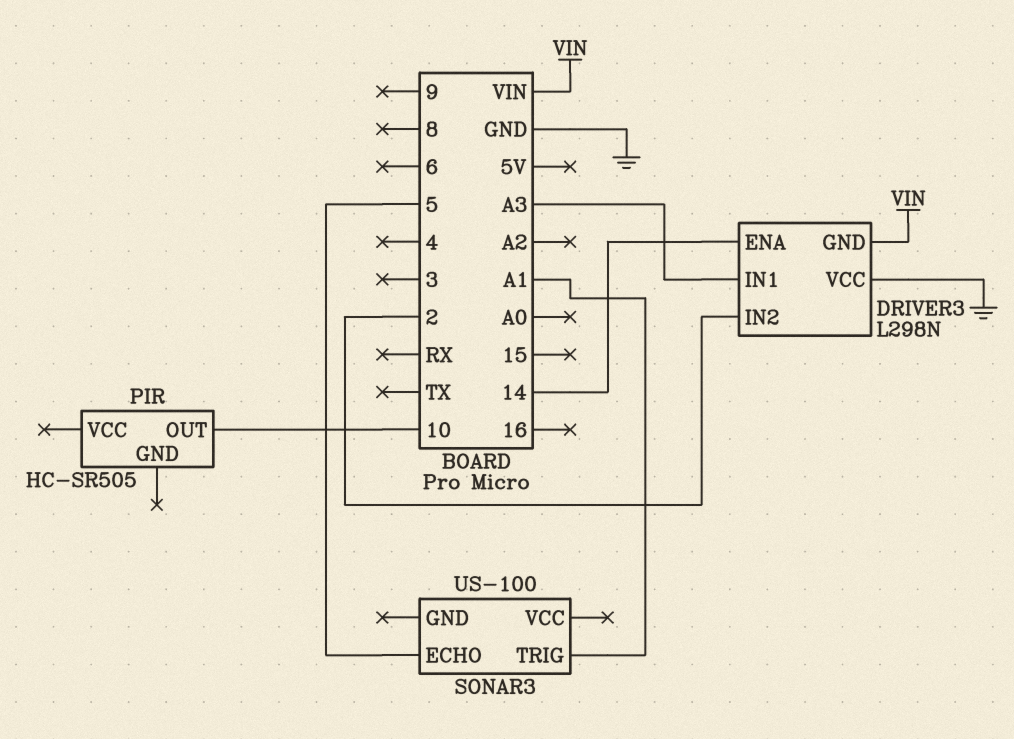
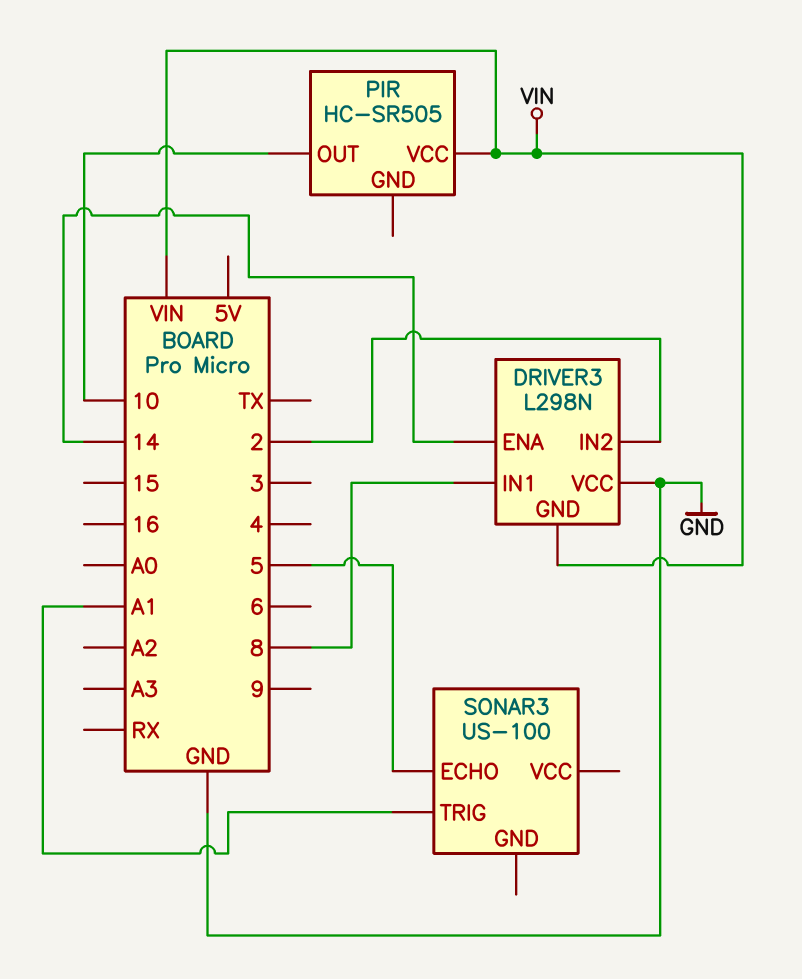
DRIVER3 pin IN1: A3 -> 8
PIR pin VCC: none -> VIN

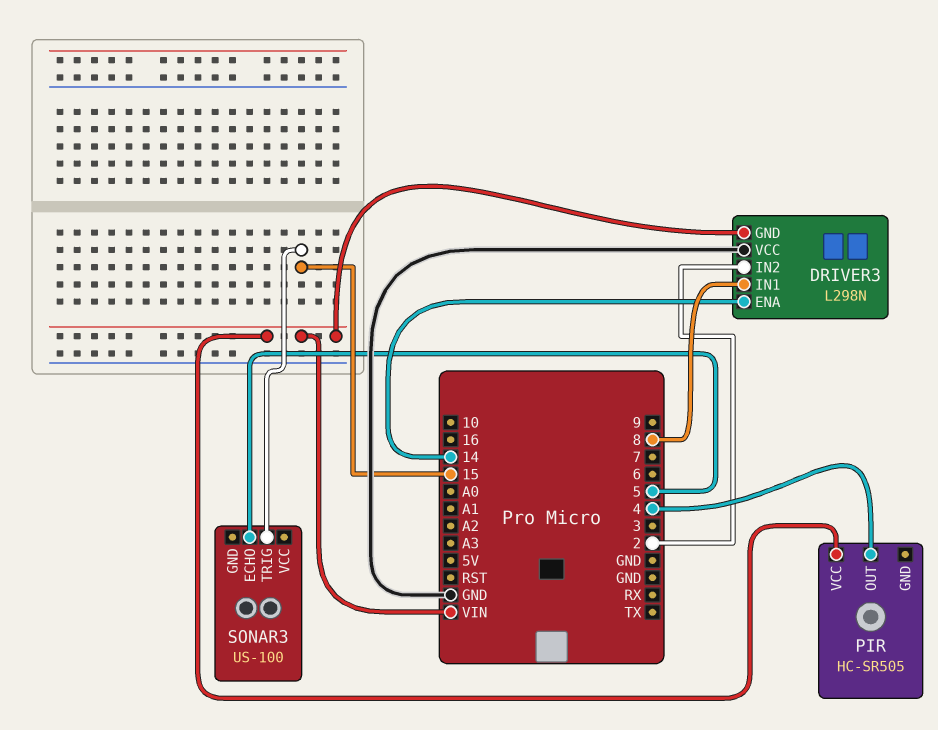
PIR pin OUT: 10 -> 4
SONAR3 pin TRIG: A1 -> 15

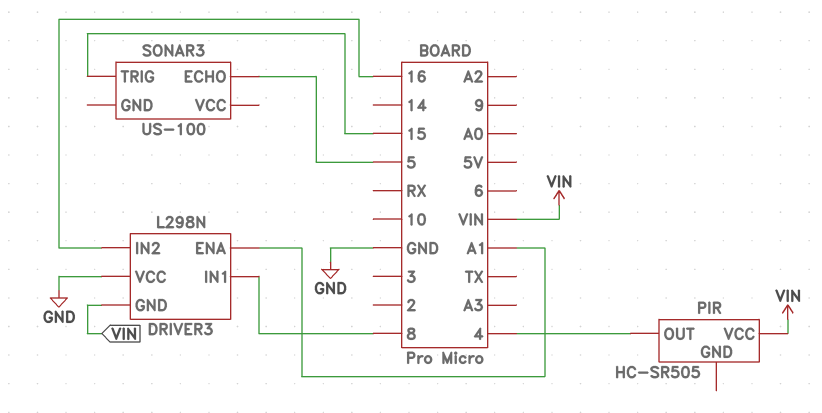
DRIVER3 pin ENA: 14 -> A1
DRIVER3 pin IN2: 2 -> 16

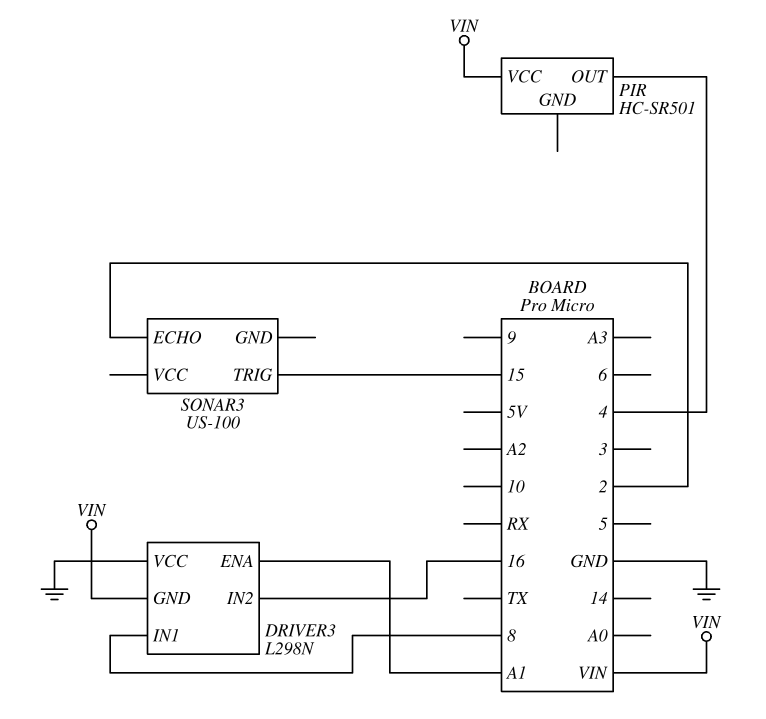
PIR: HC-SR505 -> HC-SR501
SONAR3 pin ECHO: 5 -> 2

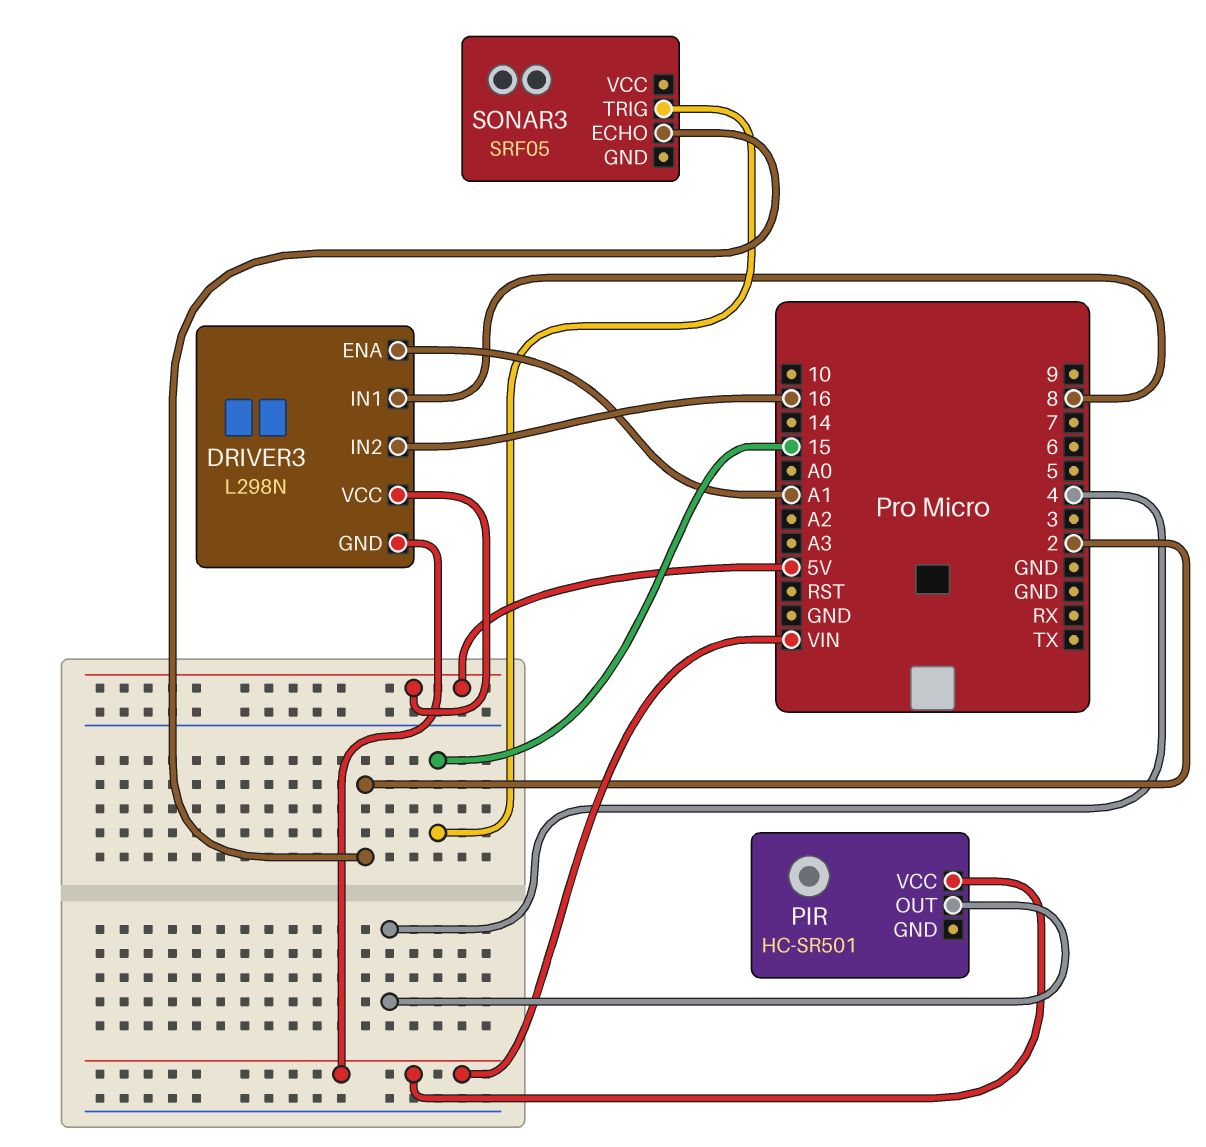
DRIVER3 pin VCC: GND -> 5V
SONAR3: US-100 -> SRF05

